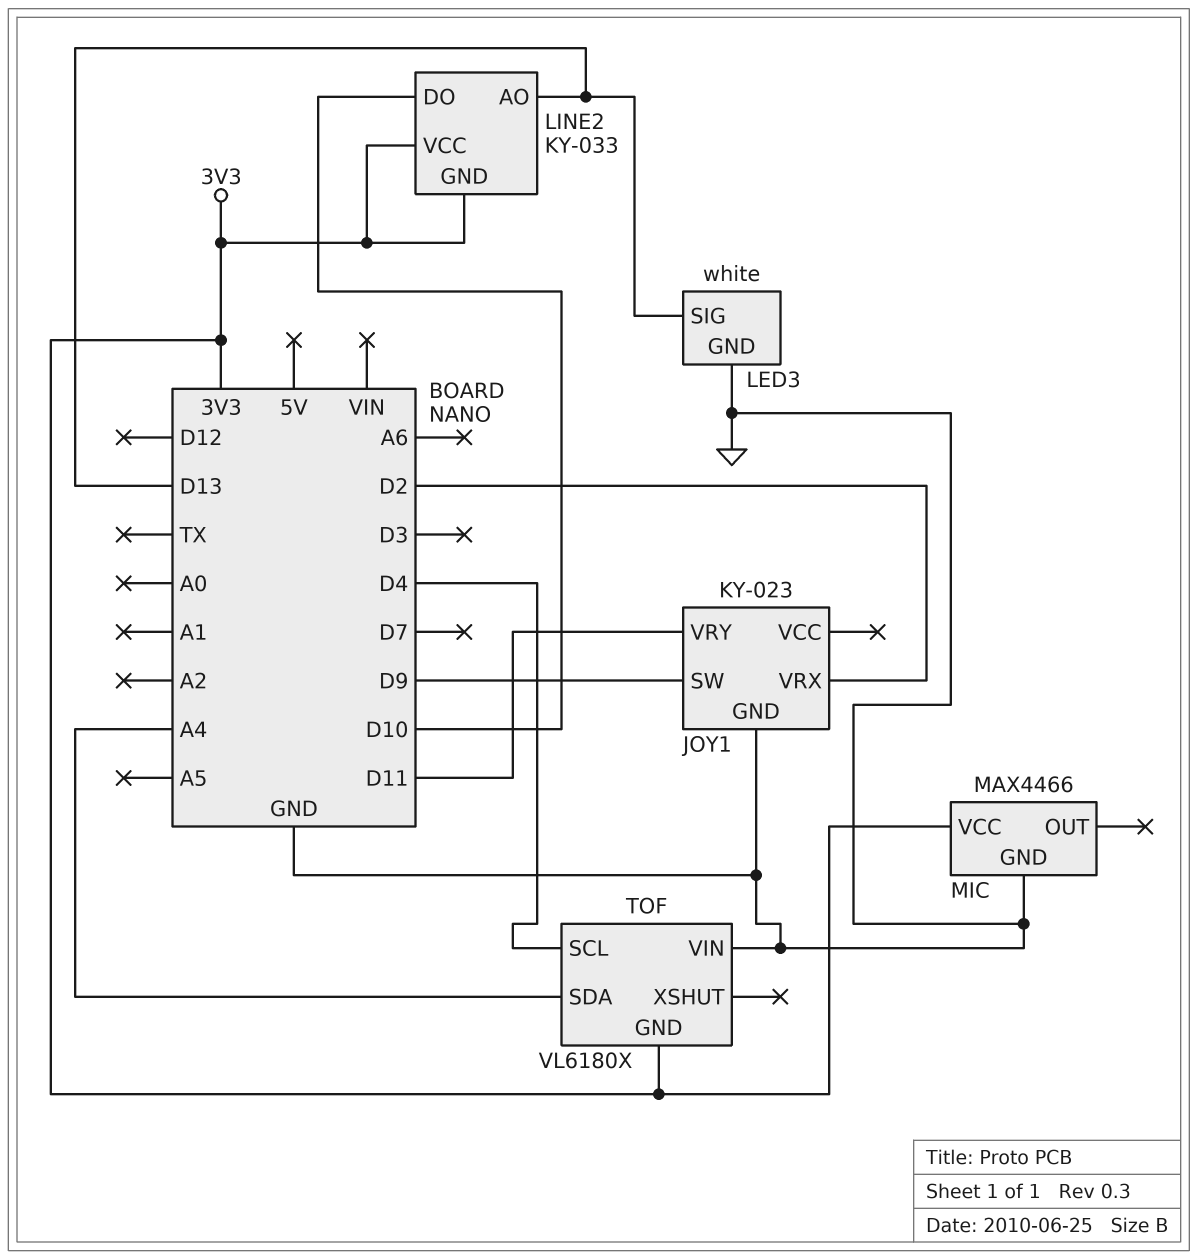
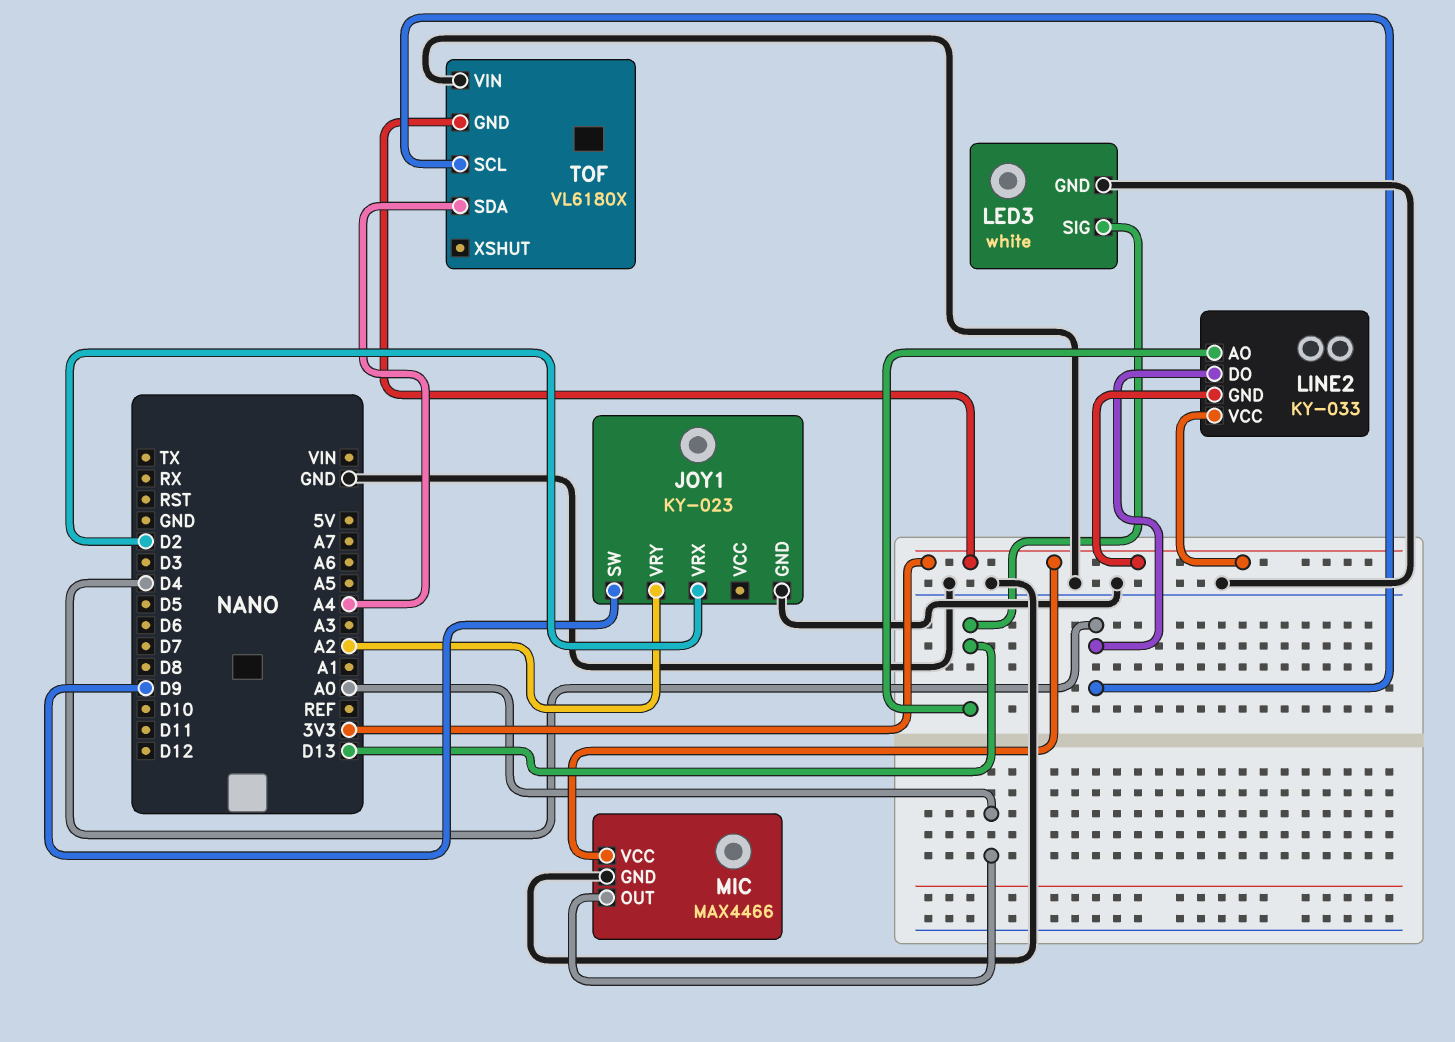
JOY1 pin VRY: D11 -> A2
LINE2 pin DO: D10 -> D4
MIC pin OUT: none -> A0

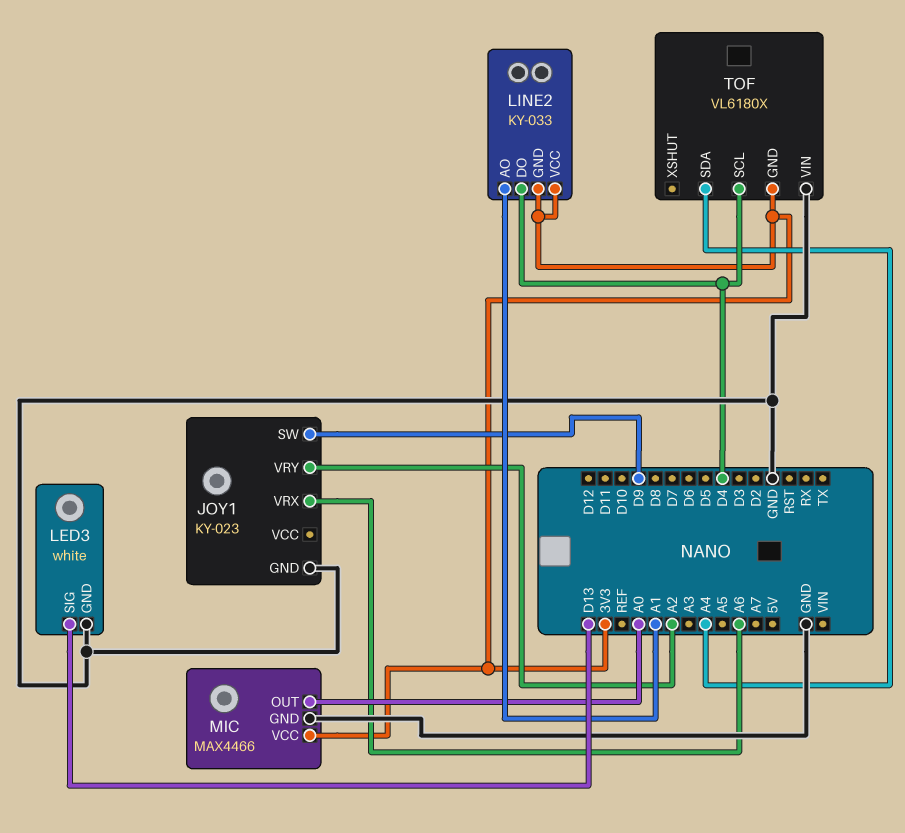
JOY1 pin VRX: D2 -> A6
LINE2 pin AO: D13 -> A1

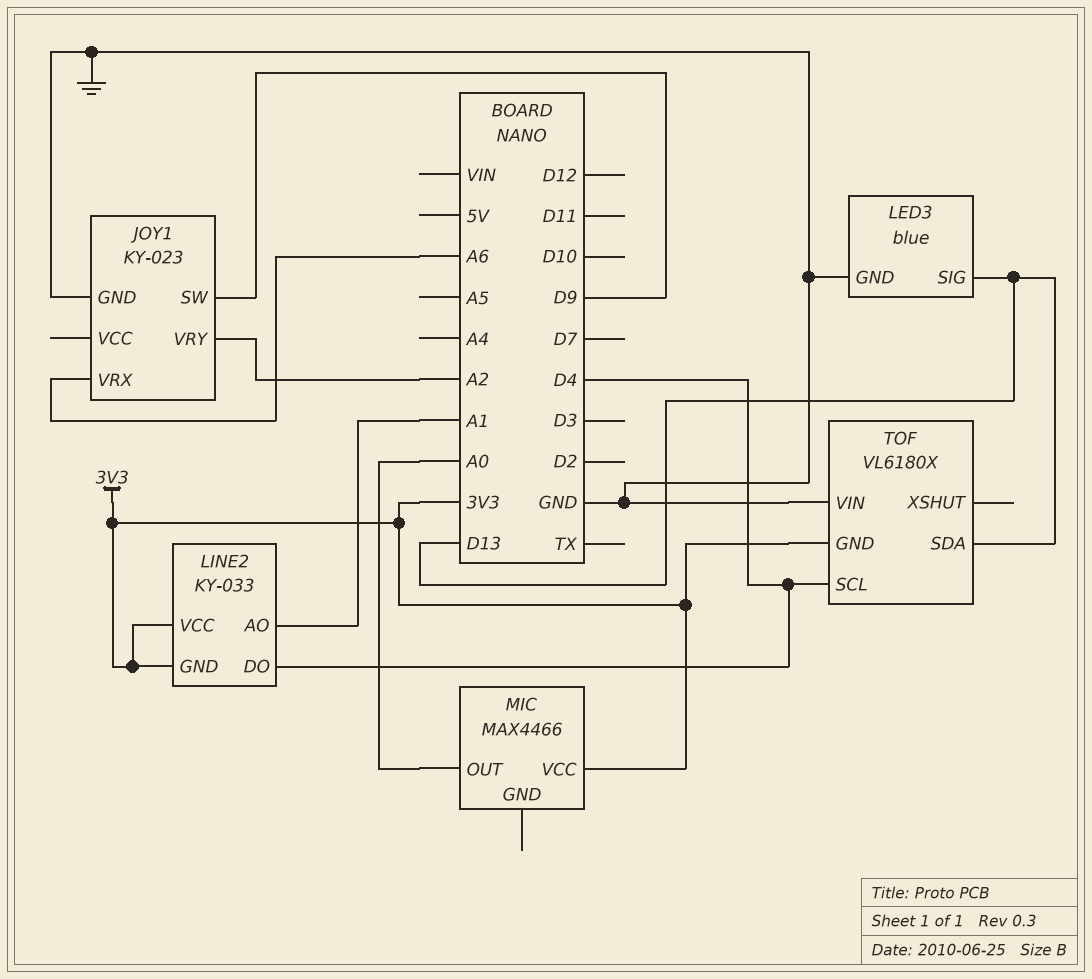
LED3: white -> blue
MIC pin GND: GND -> none
TOF pin SDA: A4 -> D13

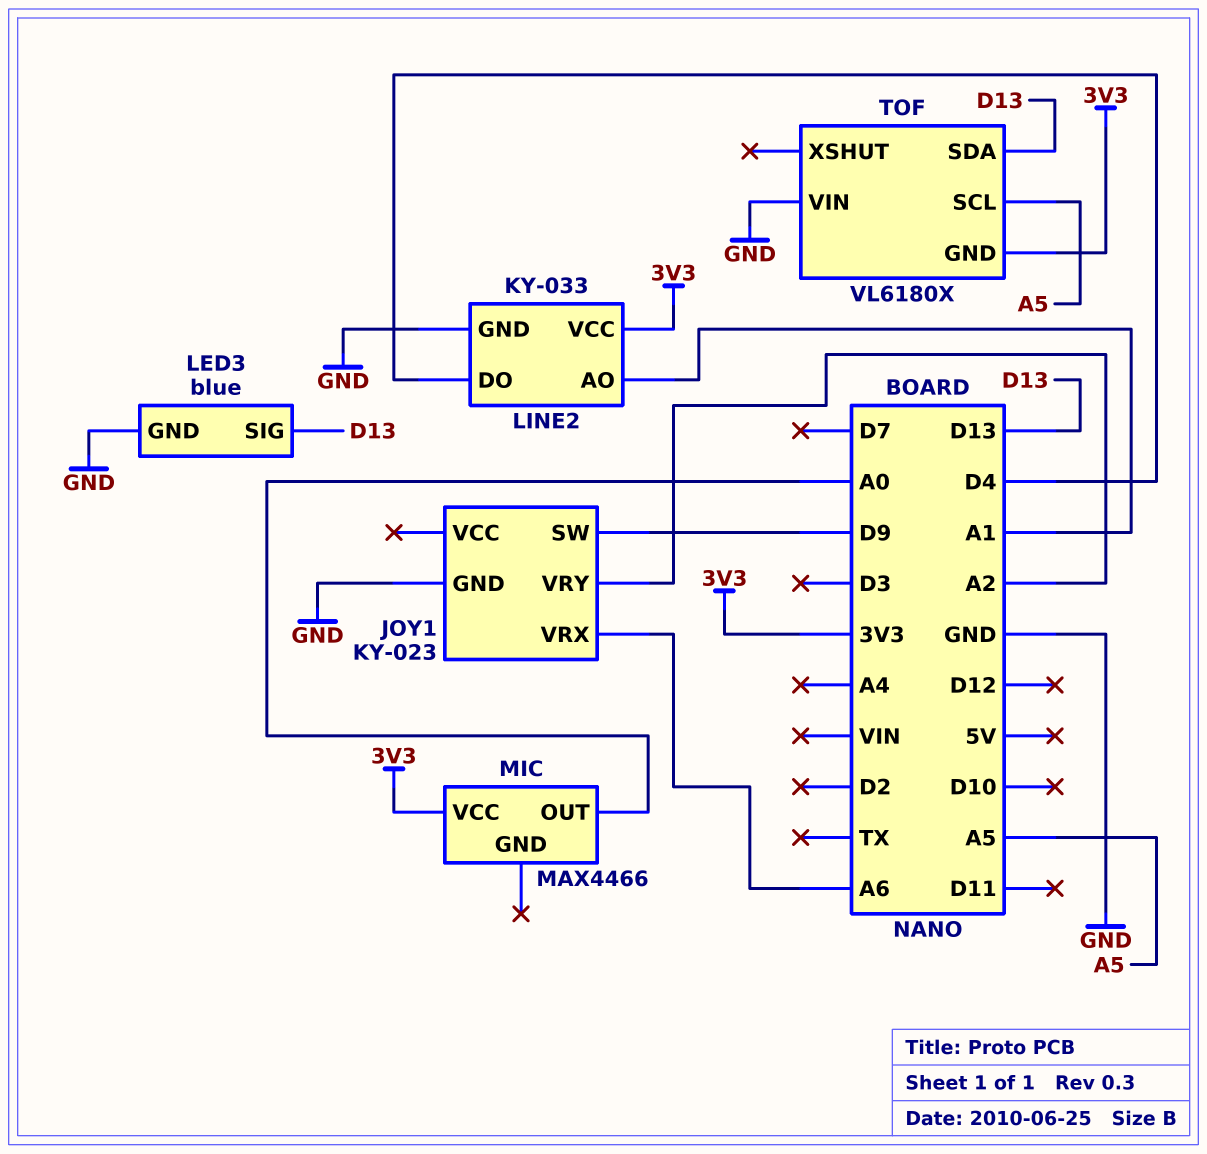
LINE2 pin GND: 3V3 -> GND
TOF pin SCL: D4 -> A5

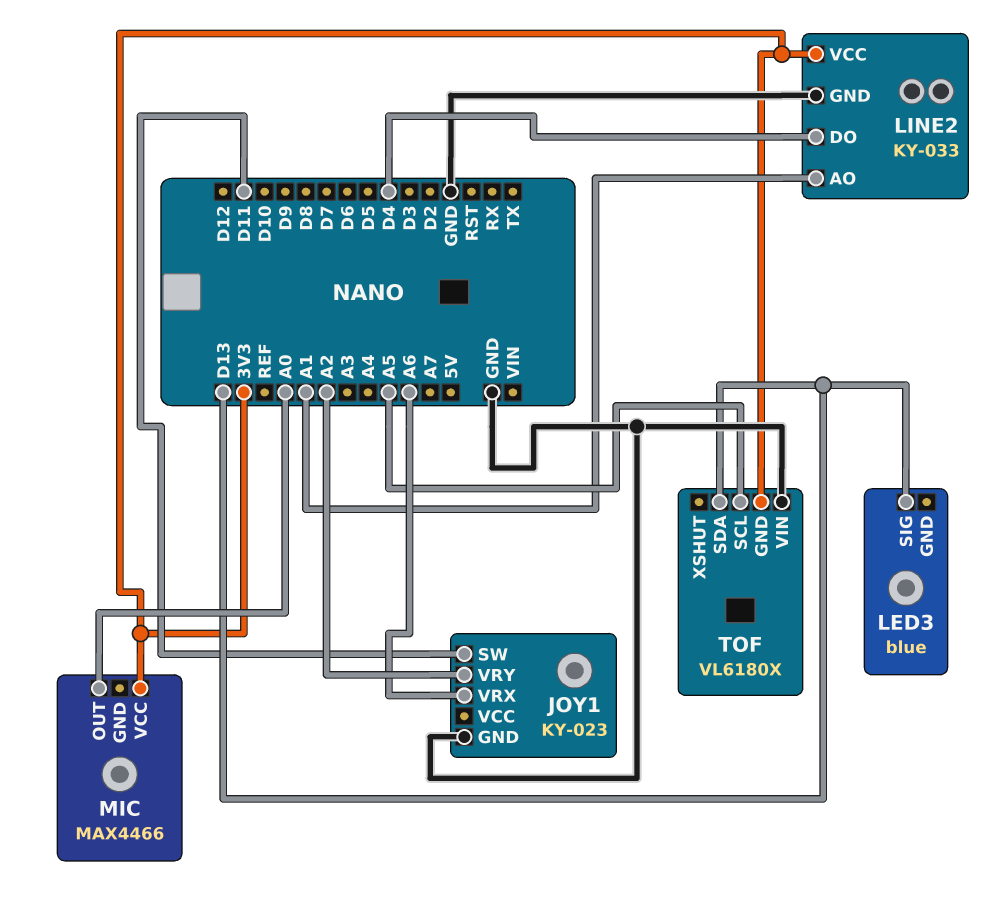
JOY1 pin SW: D9 -> D11
LED3 pin GND: GND -> none

